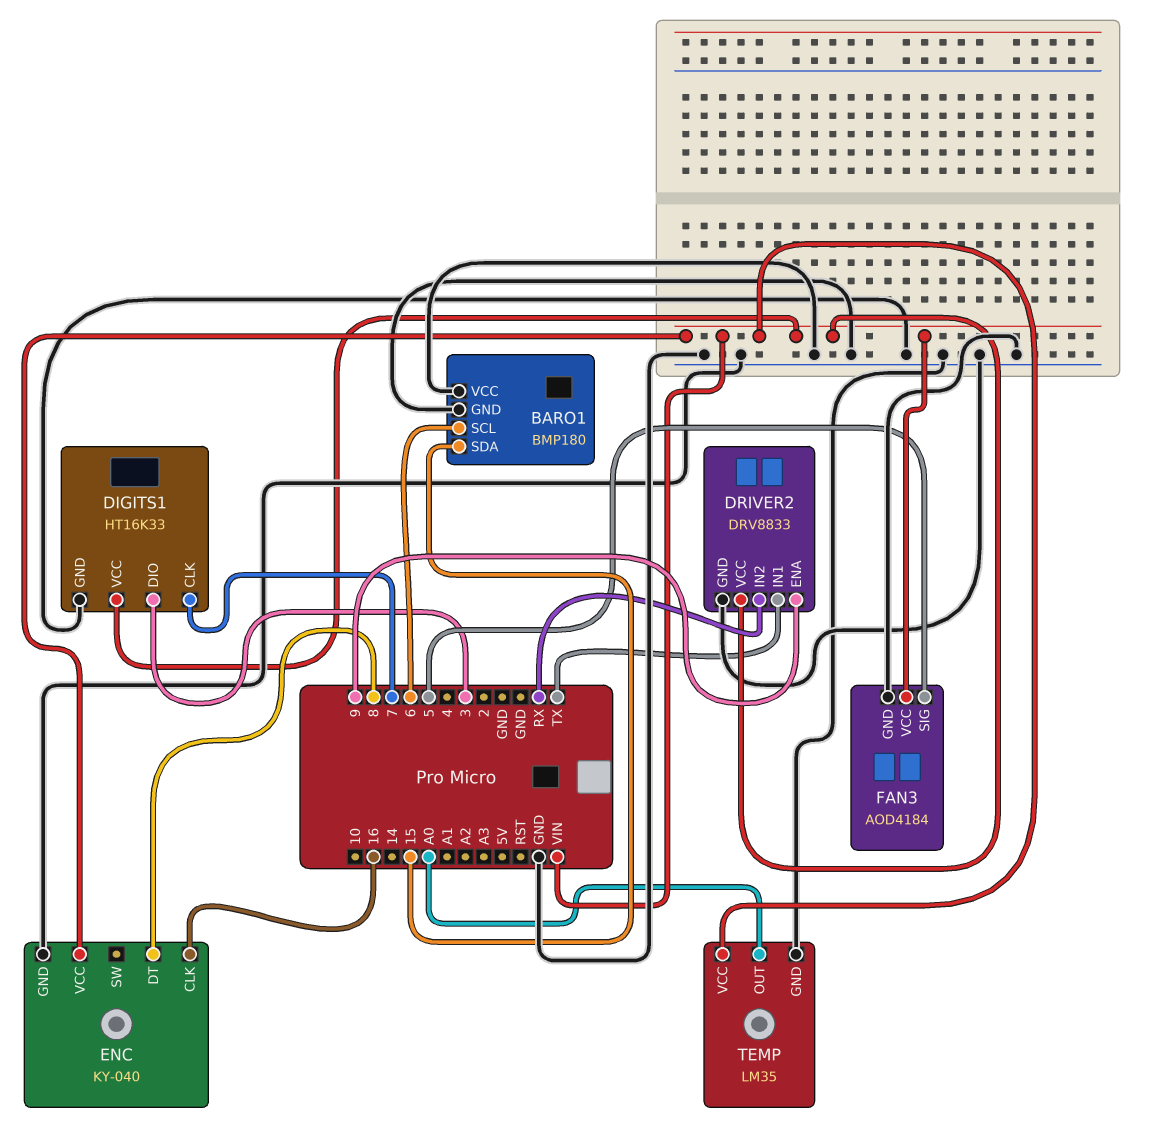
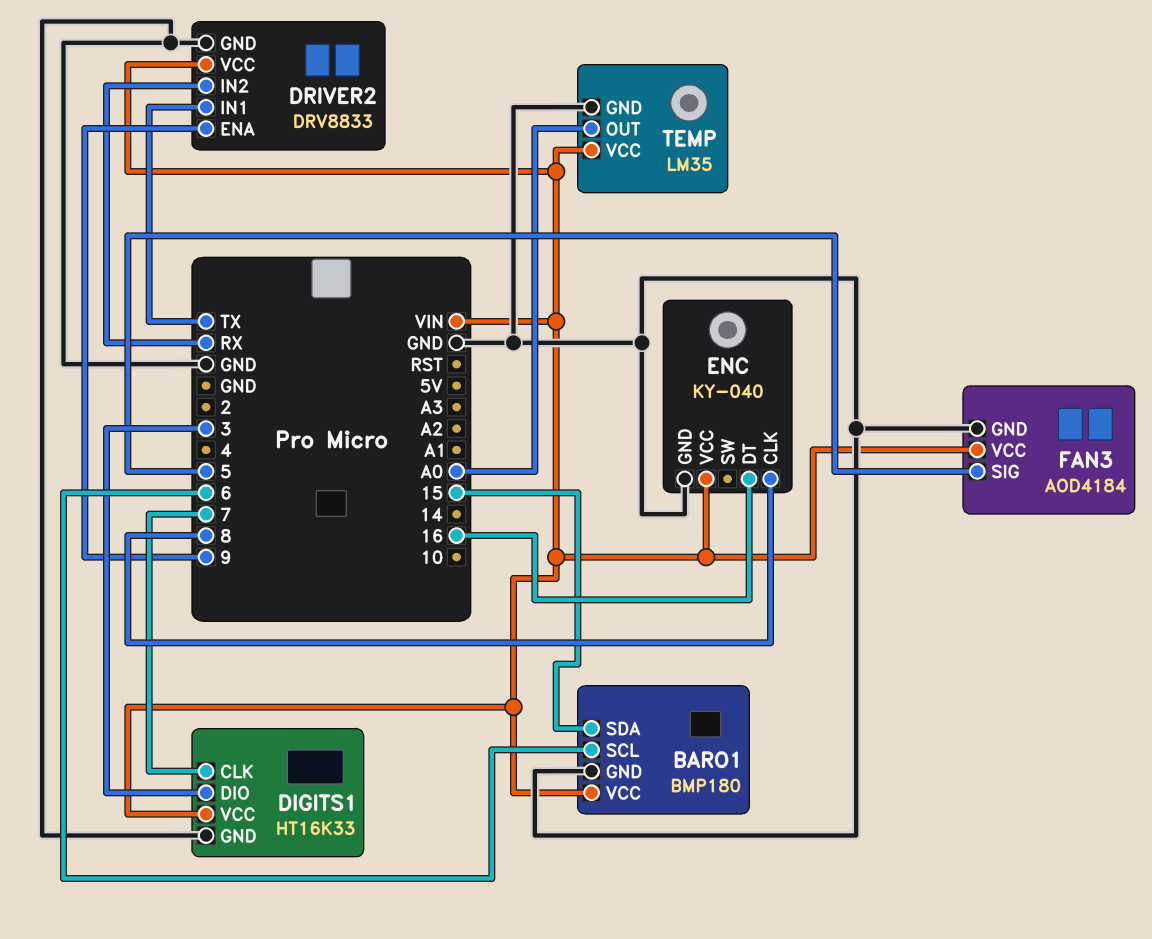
BARO1 pin VCC: GND -> VIN
ENC pin CLK: 16 -> 8
ENC pin DT: 8 -> 16

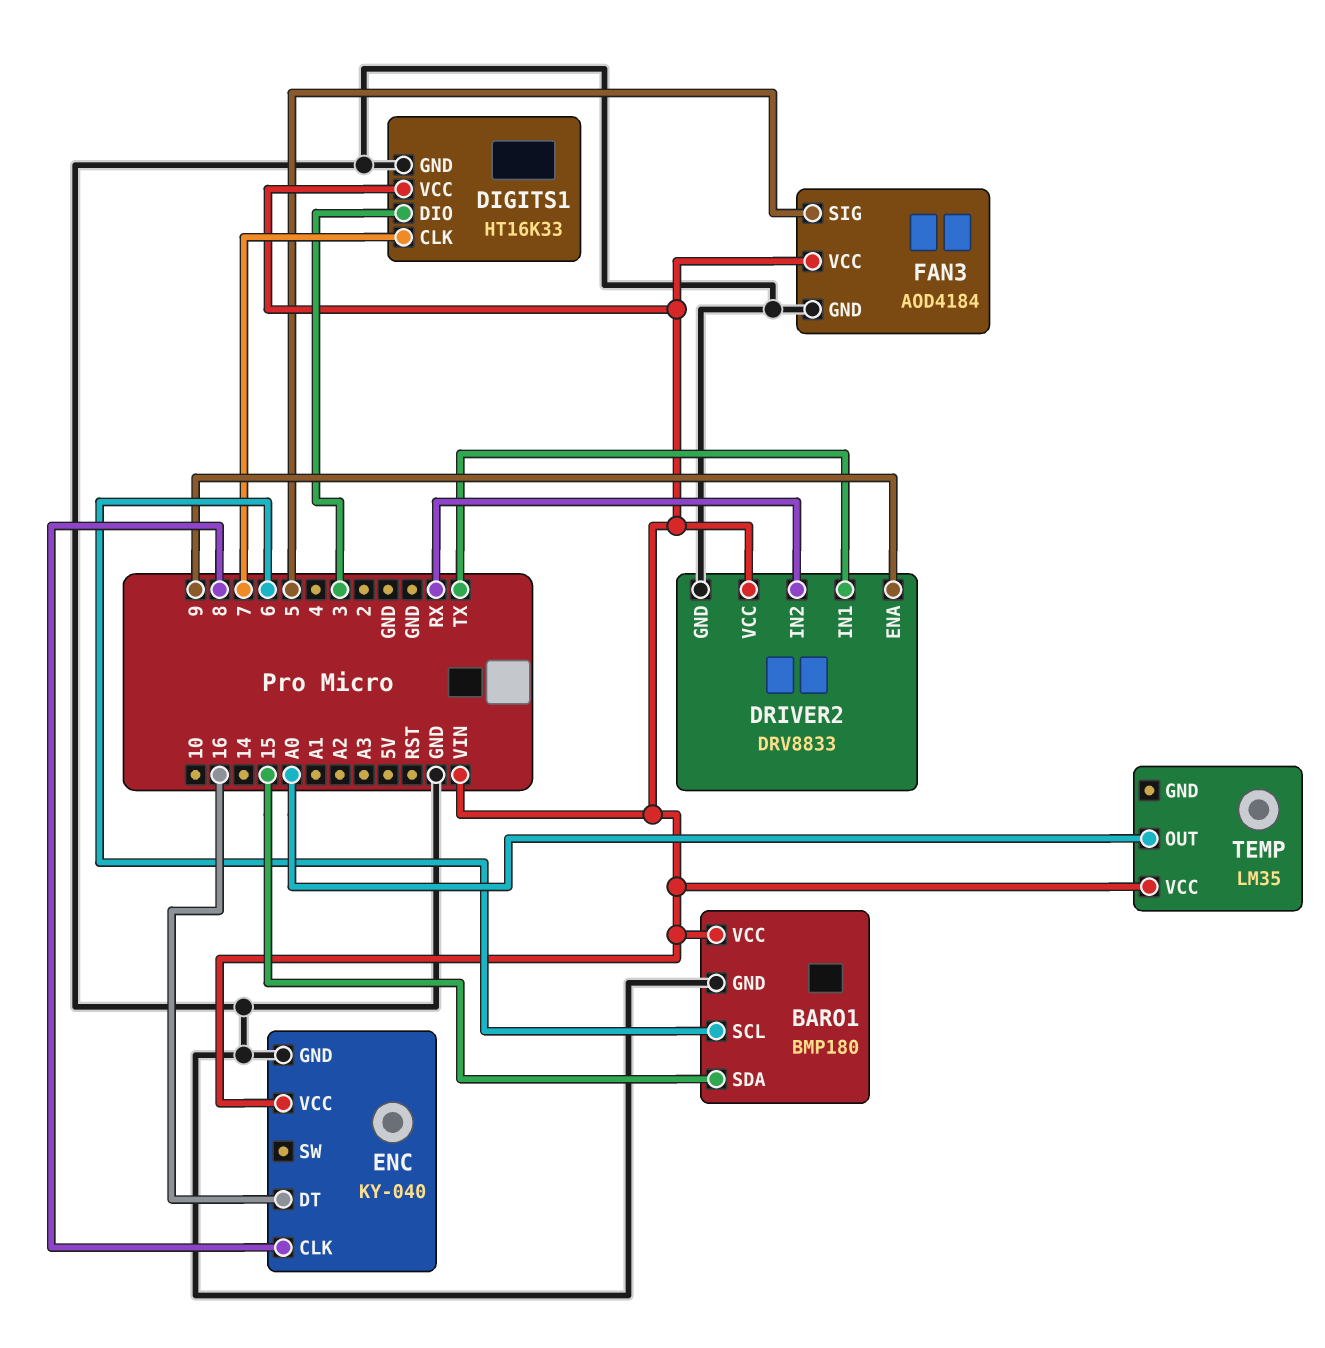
TEMP pin GND: GND -> none

